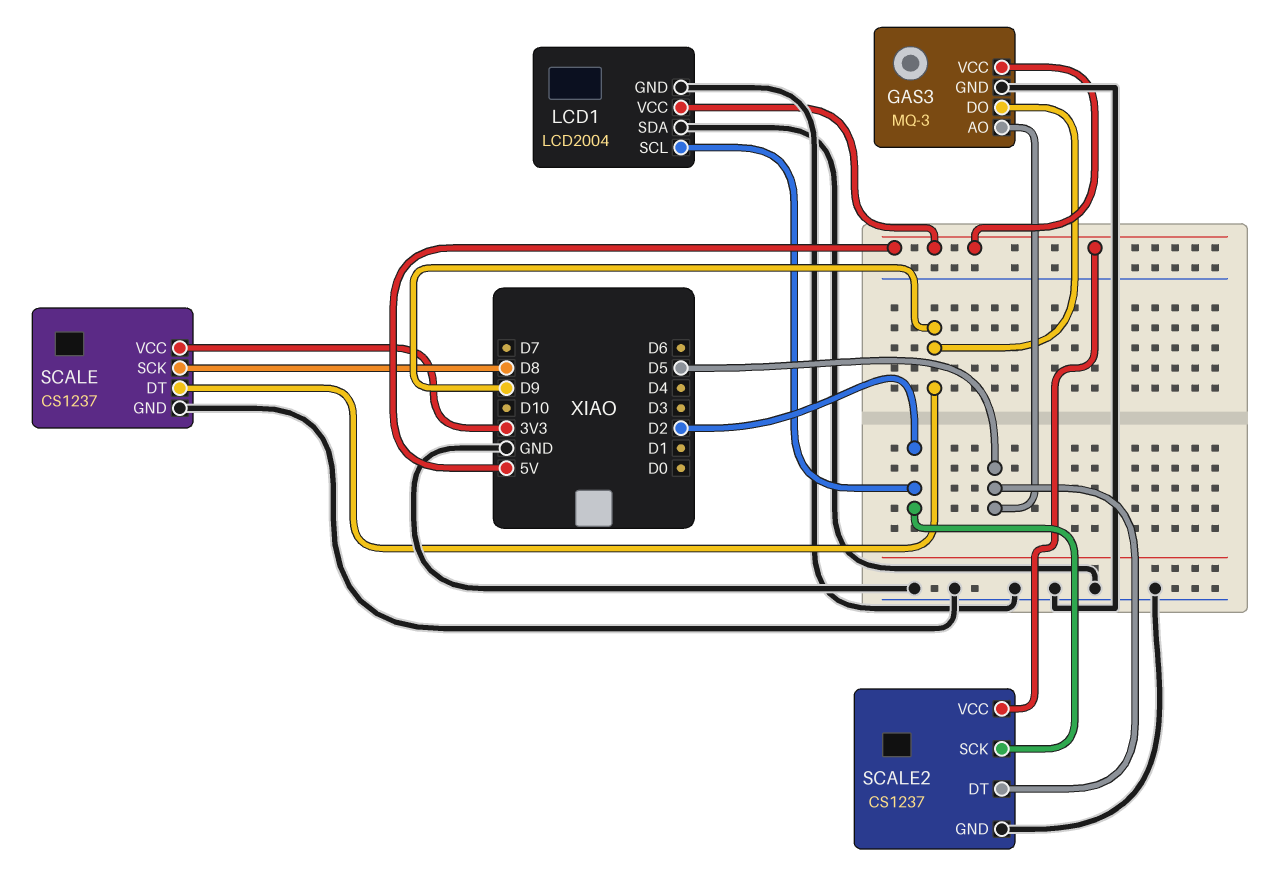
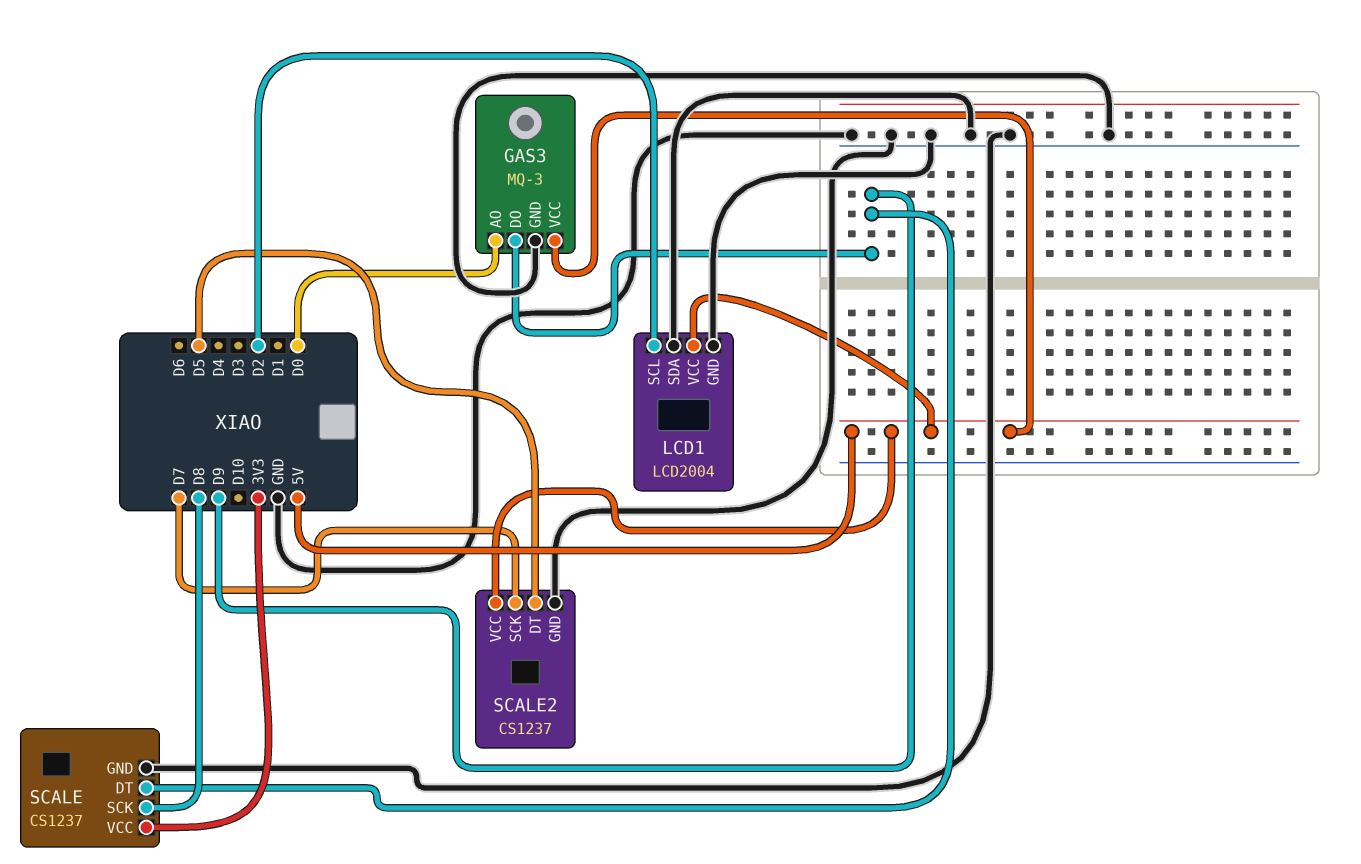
GAS3 pin AO: D5 -> D0
SCALE2 pin SCK: D2 -> D7

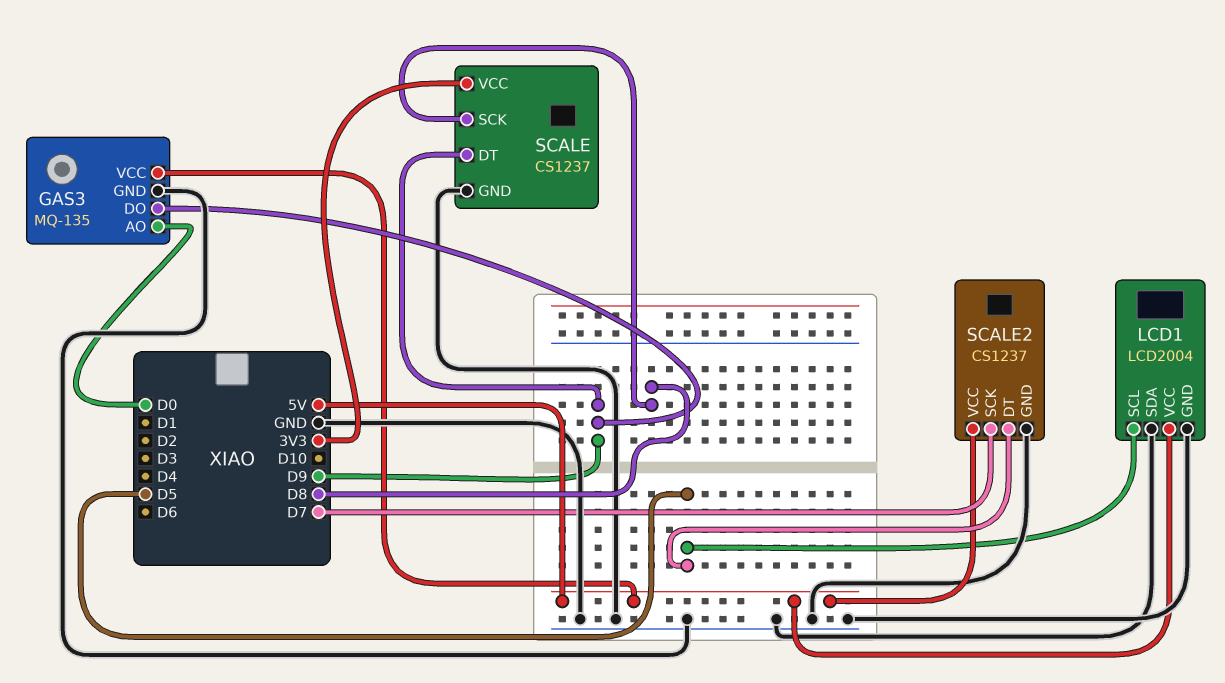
GAS3: MQ-3 -> MQ-135
LCD1 pin SCL: D2 -> D5

